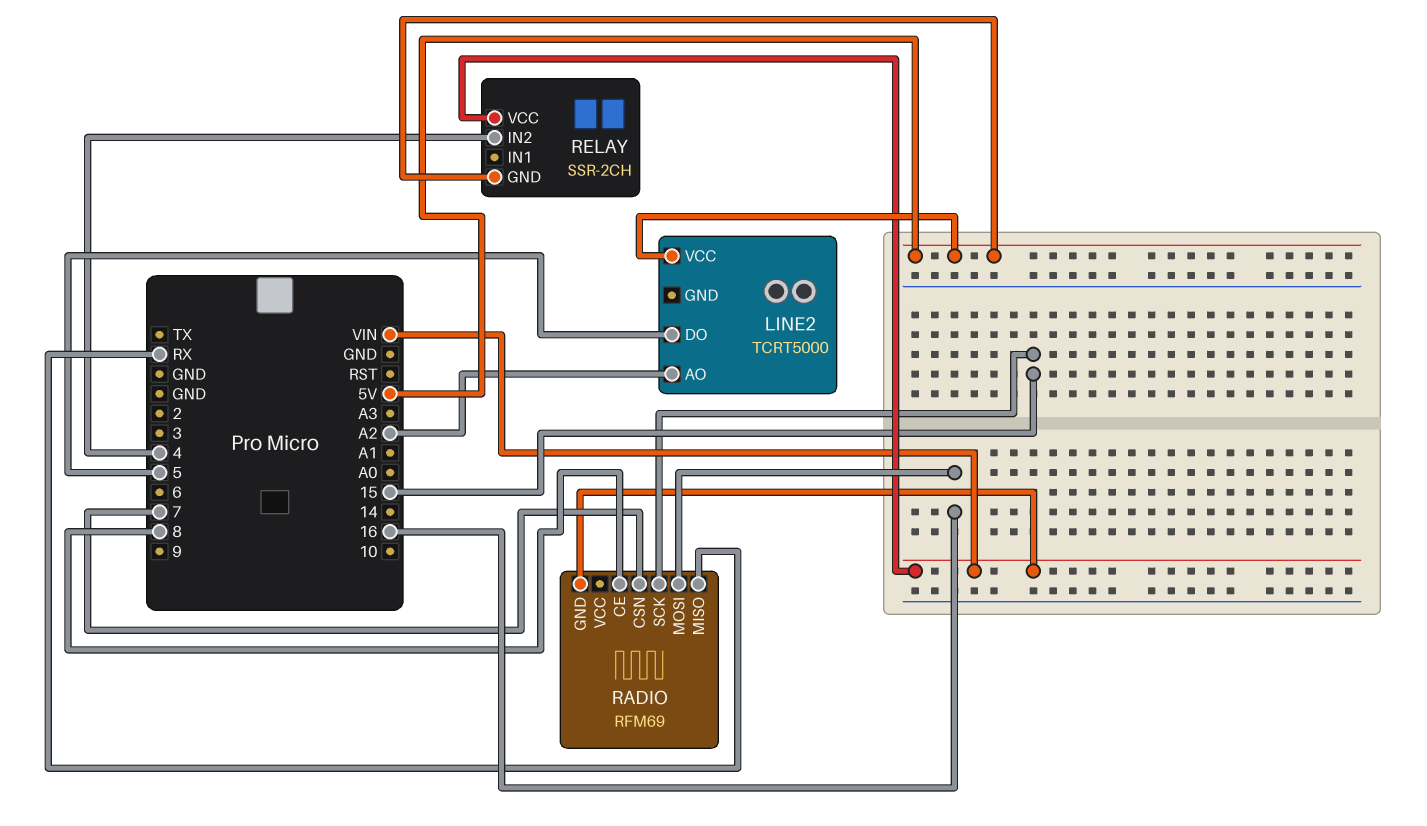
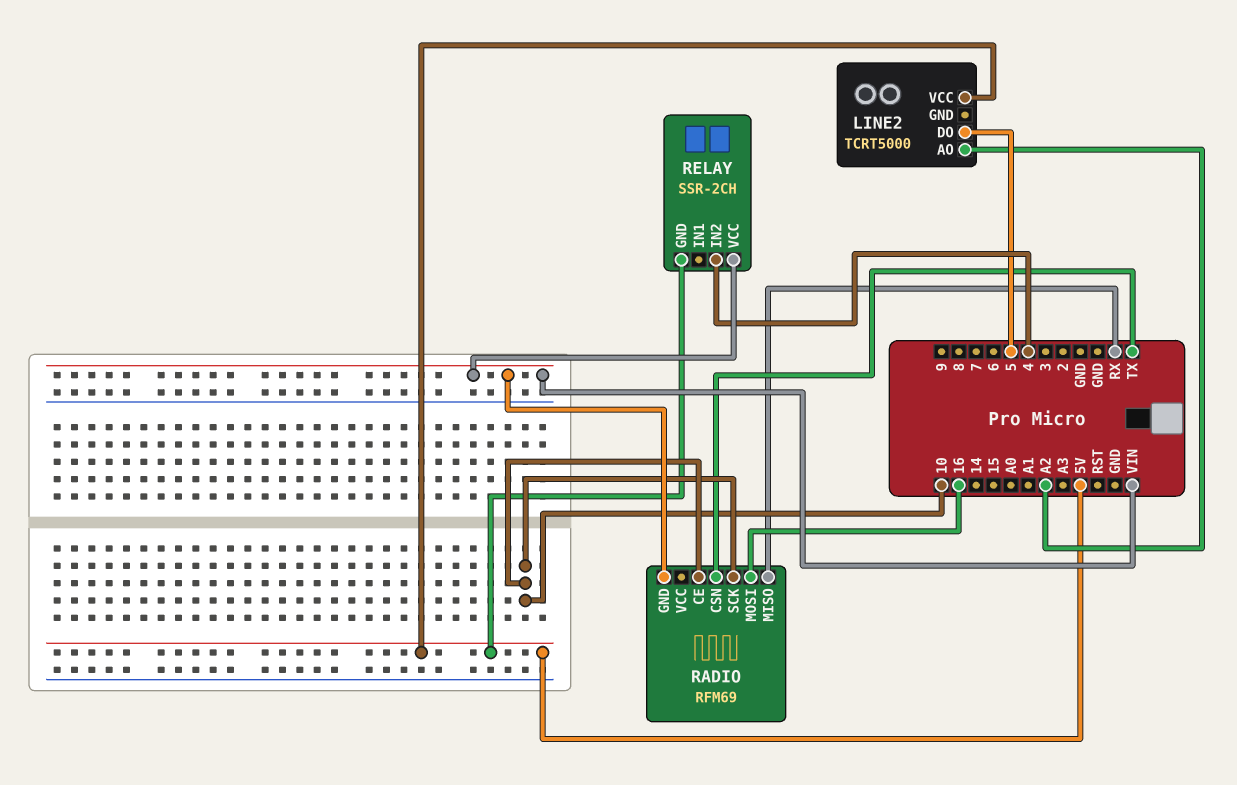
RADIO pin CE: 8 -> 10
RADIO pin CSN: 7 -> TX
RADIO pin SCK: 15 -> 10

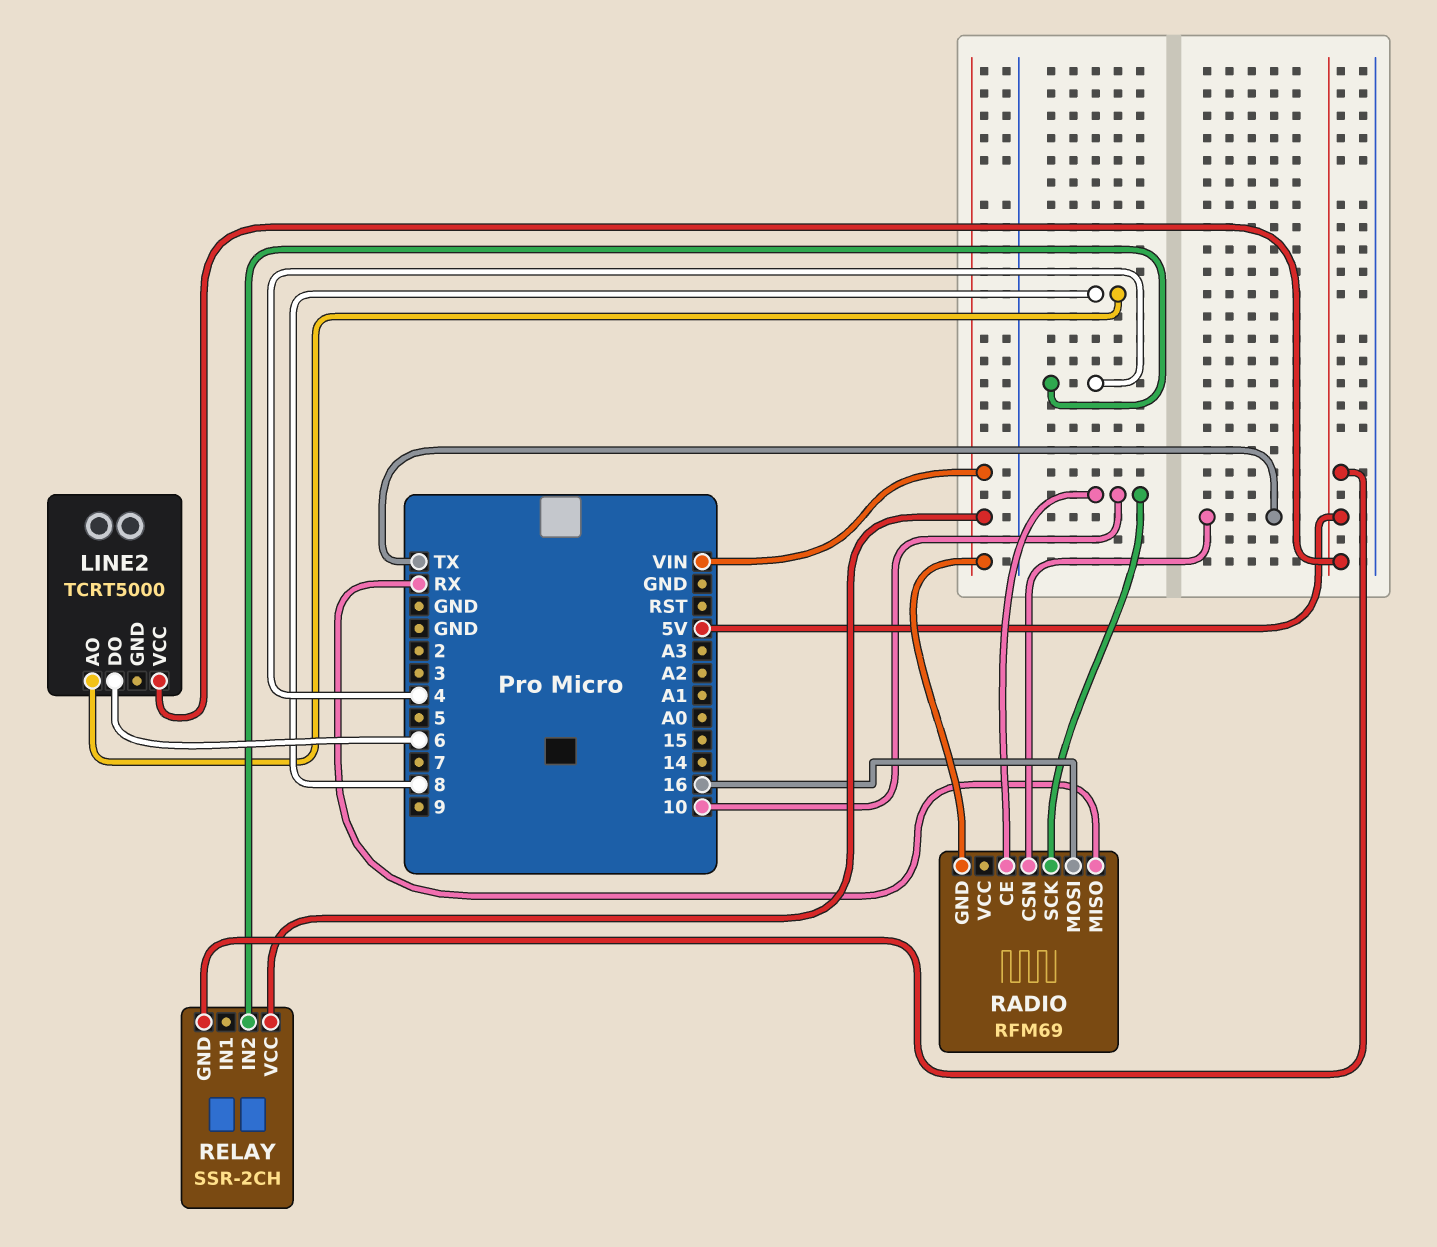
LINE2 pin AO: A2 -> 8
LINE2 pin DO: 5 -> 6

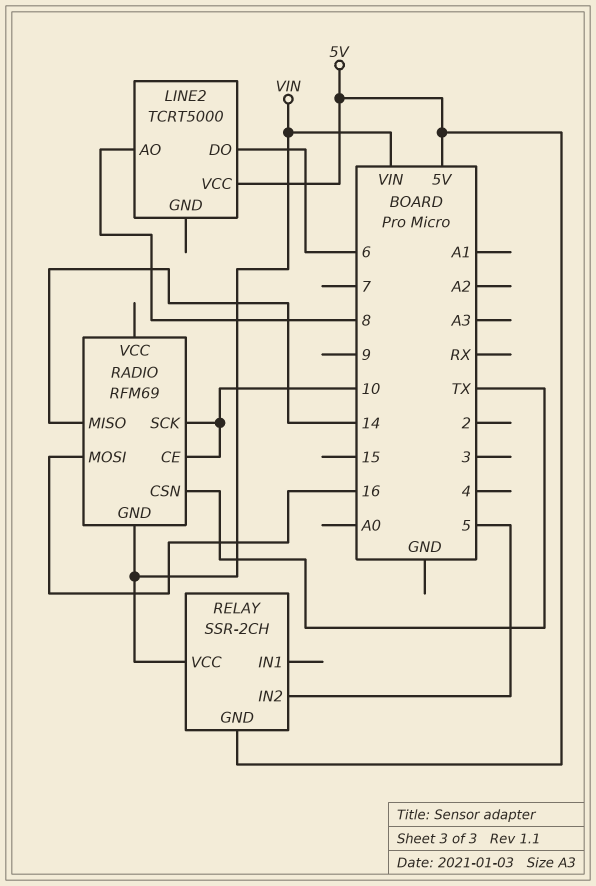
RADIO pin MISO: RX -> 14
RELAY pin IN2: 4 -> 5

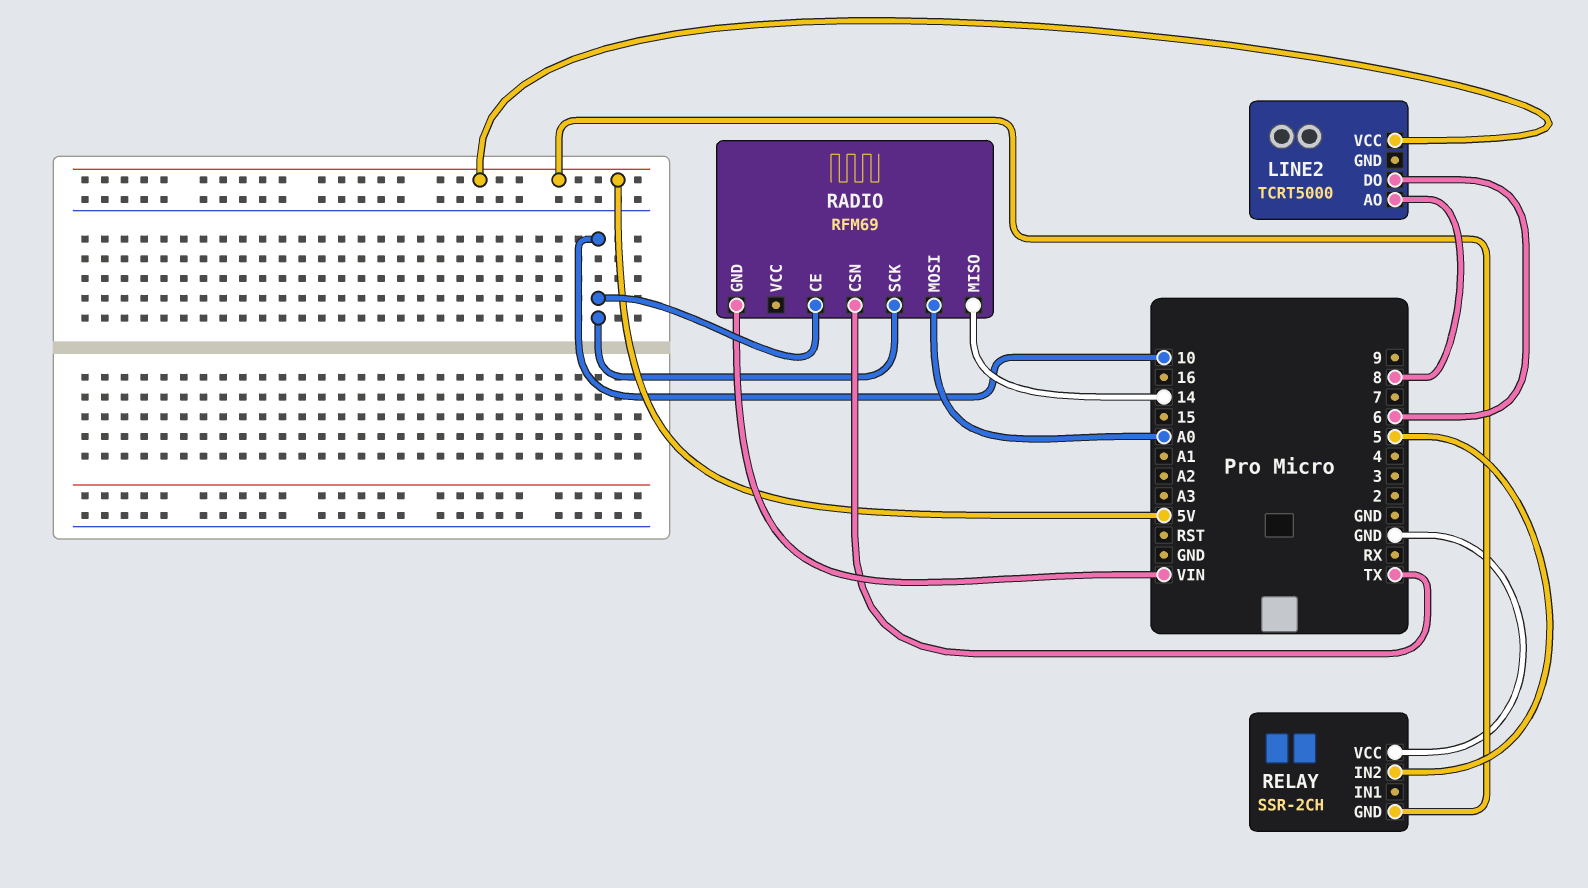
RADIO pin MOSI: 16 -> A0
RELAY pin VCC: VIN -> GND

